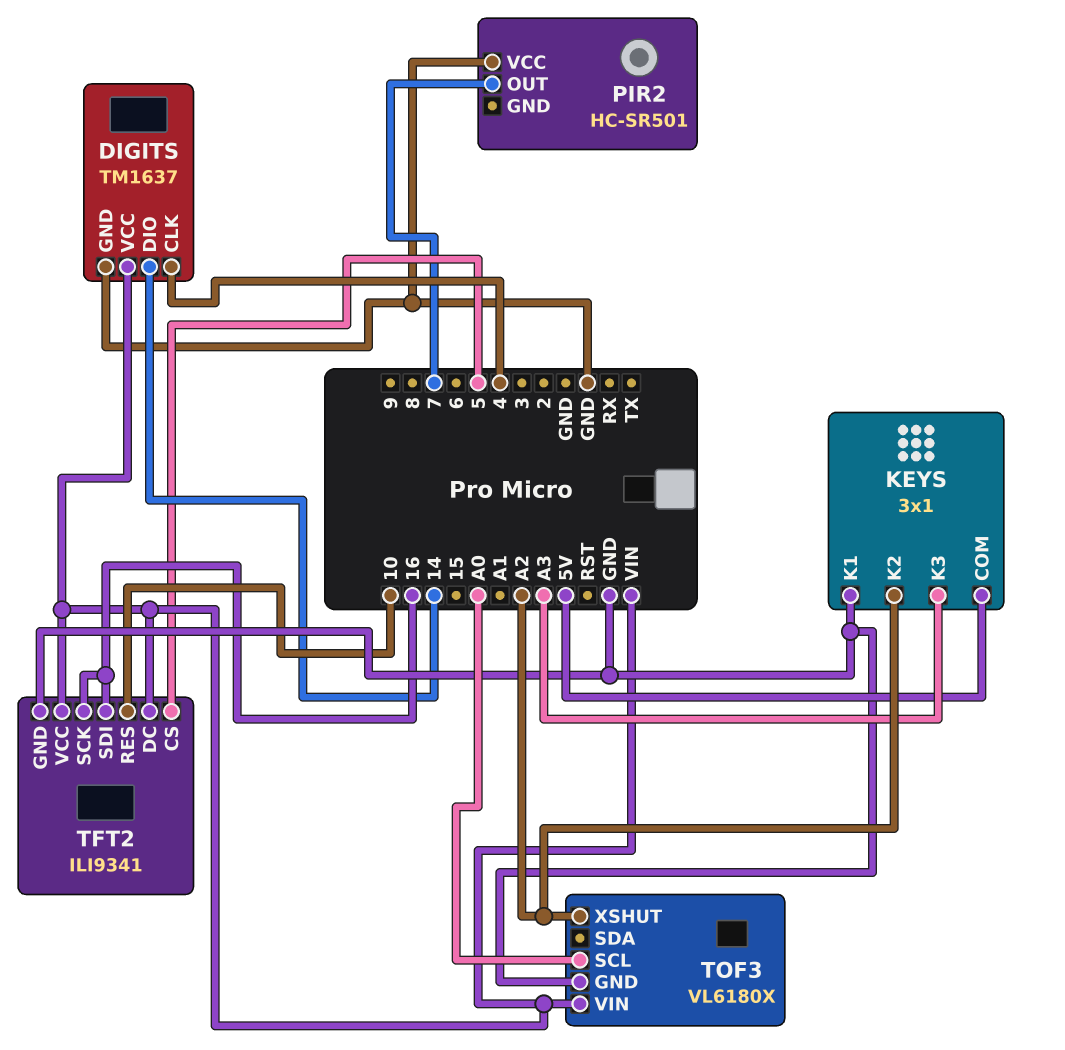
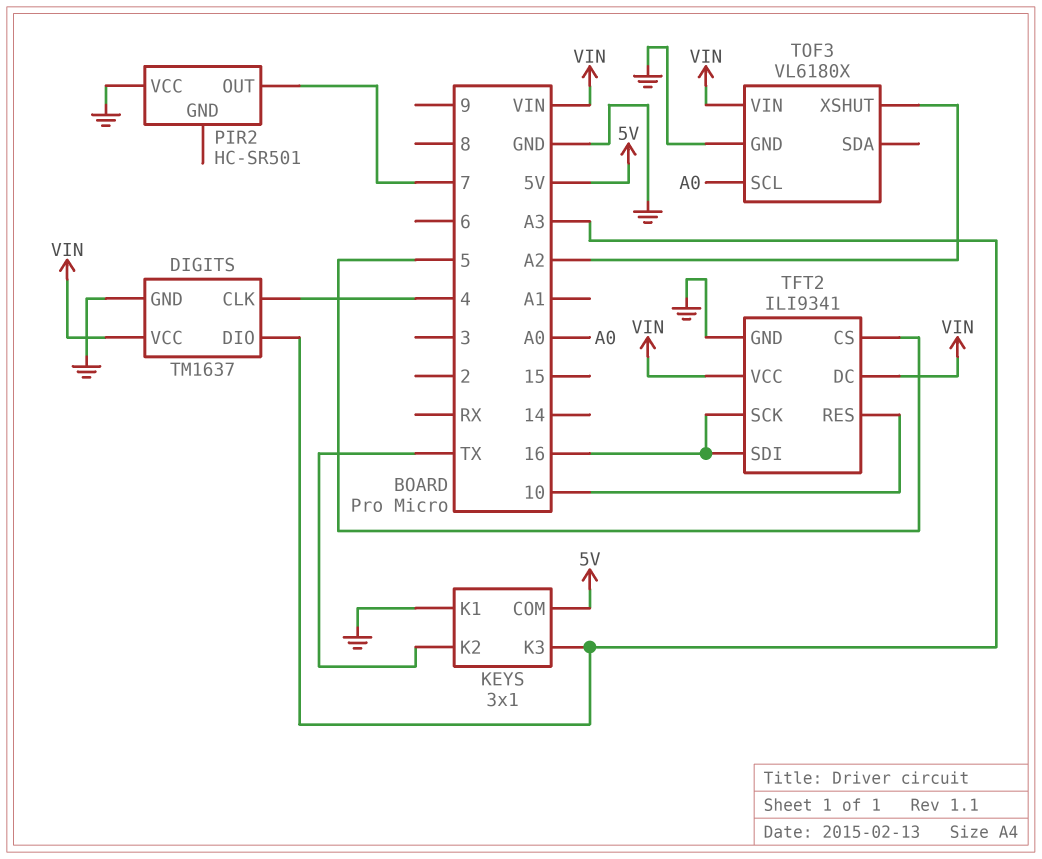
DIGITS pin DIO: 14 -> A3
KEYS pin K2: A2 -> TX

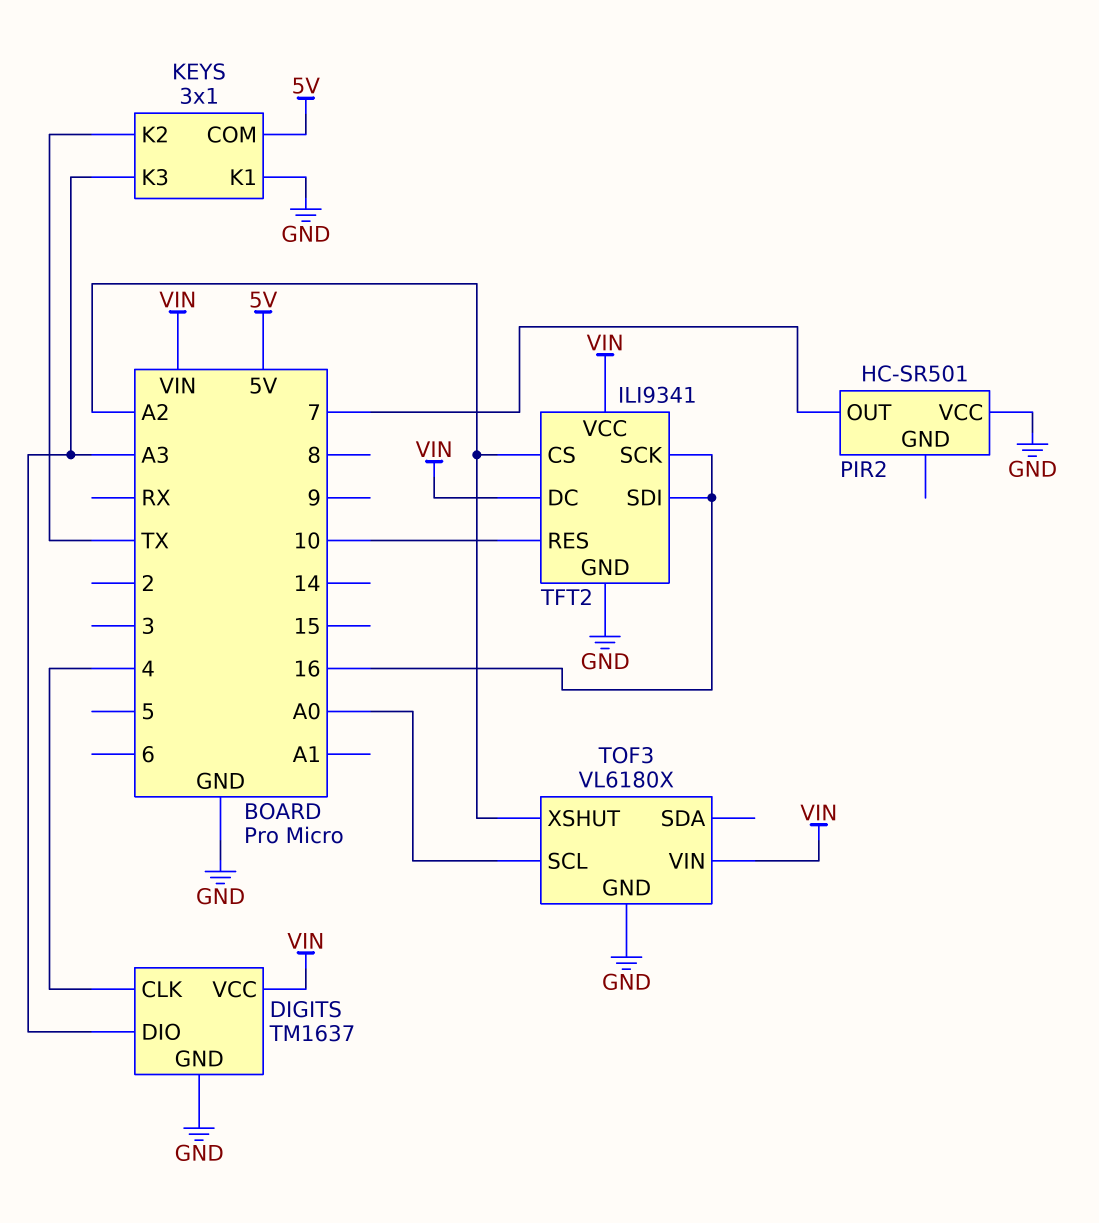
TFT2 pin CS: 5 -> A2

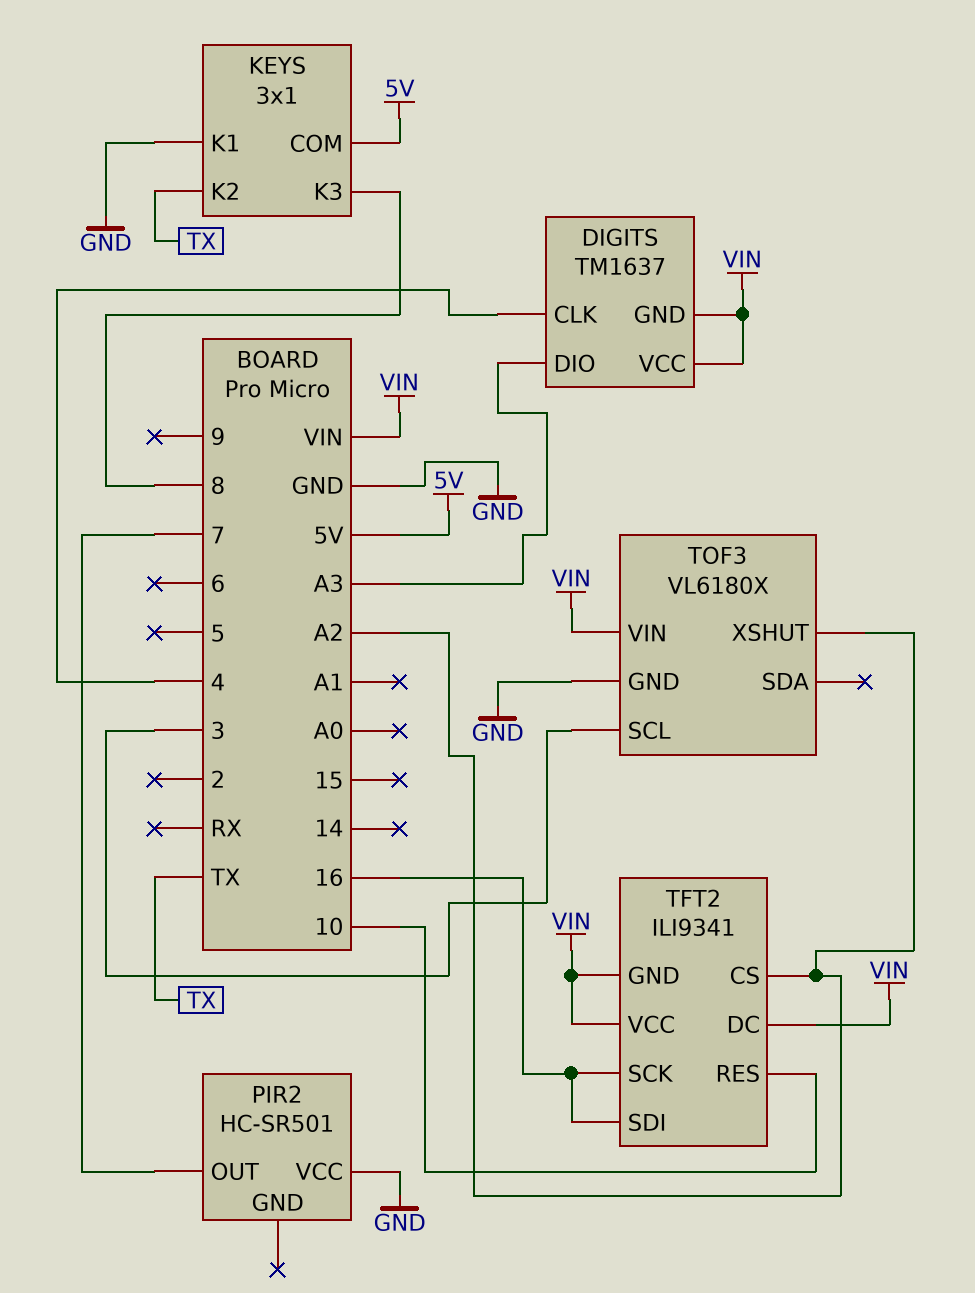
DIGITS pin GND: GND -> VIN
KEYS pin K3: A3 -> 8
TFT2 pin GND: GND -> VIN
TOF3 pin SCL: A0 -> 3

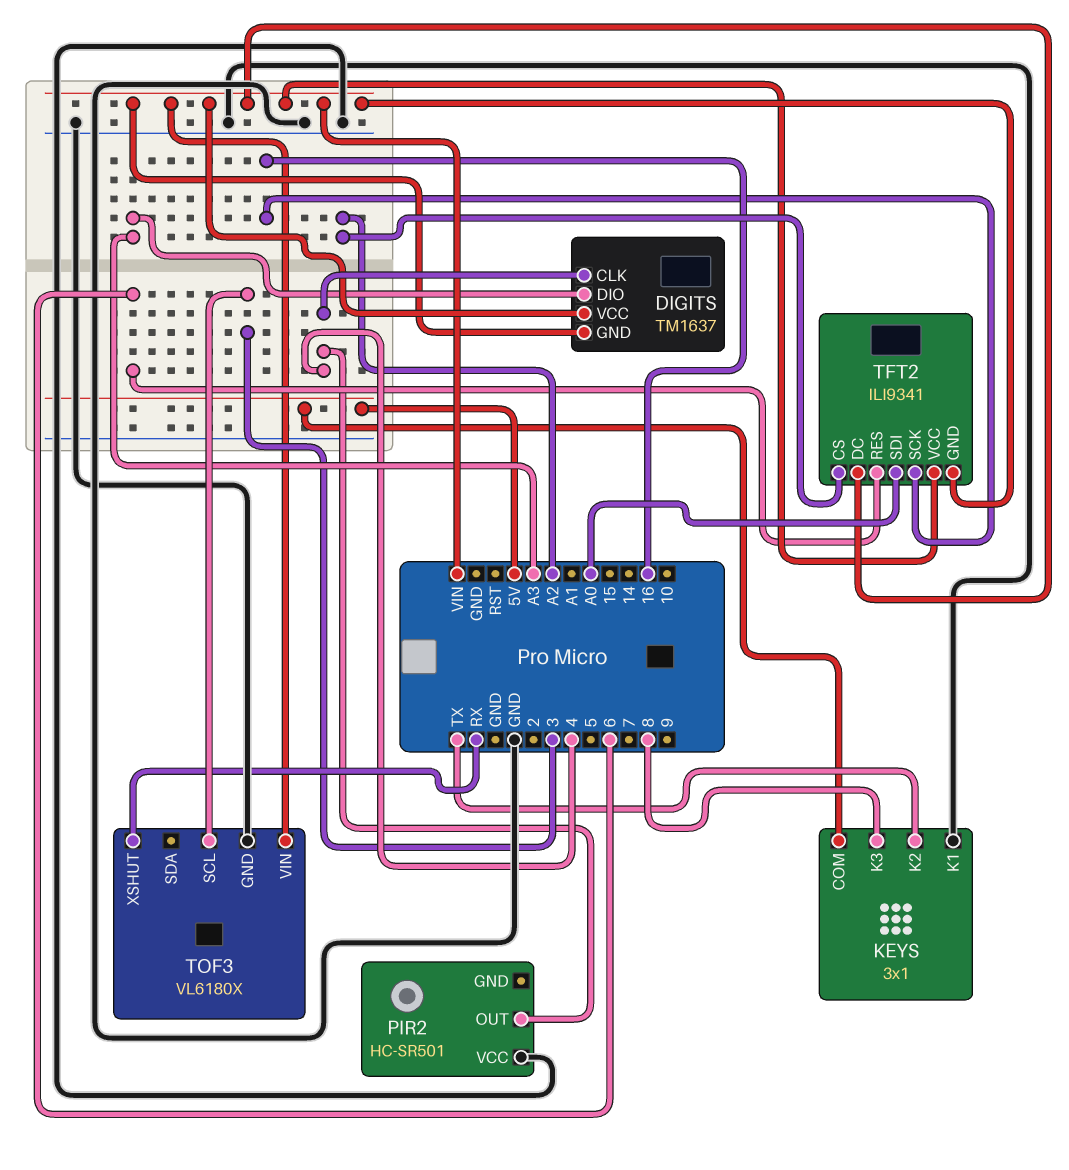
PIR2 pin OUT: 7 -> 4
TFT2 pin RES: 10 -> 6
TFT2 pin SDI: 16 -> A0
TOF3 pin XSHUT: A2 -> RX

